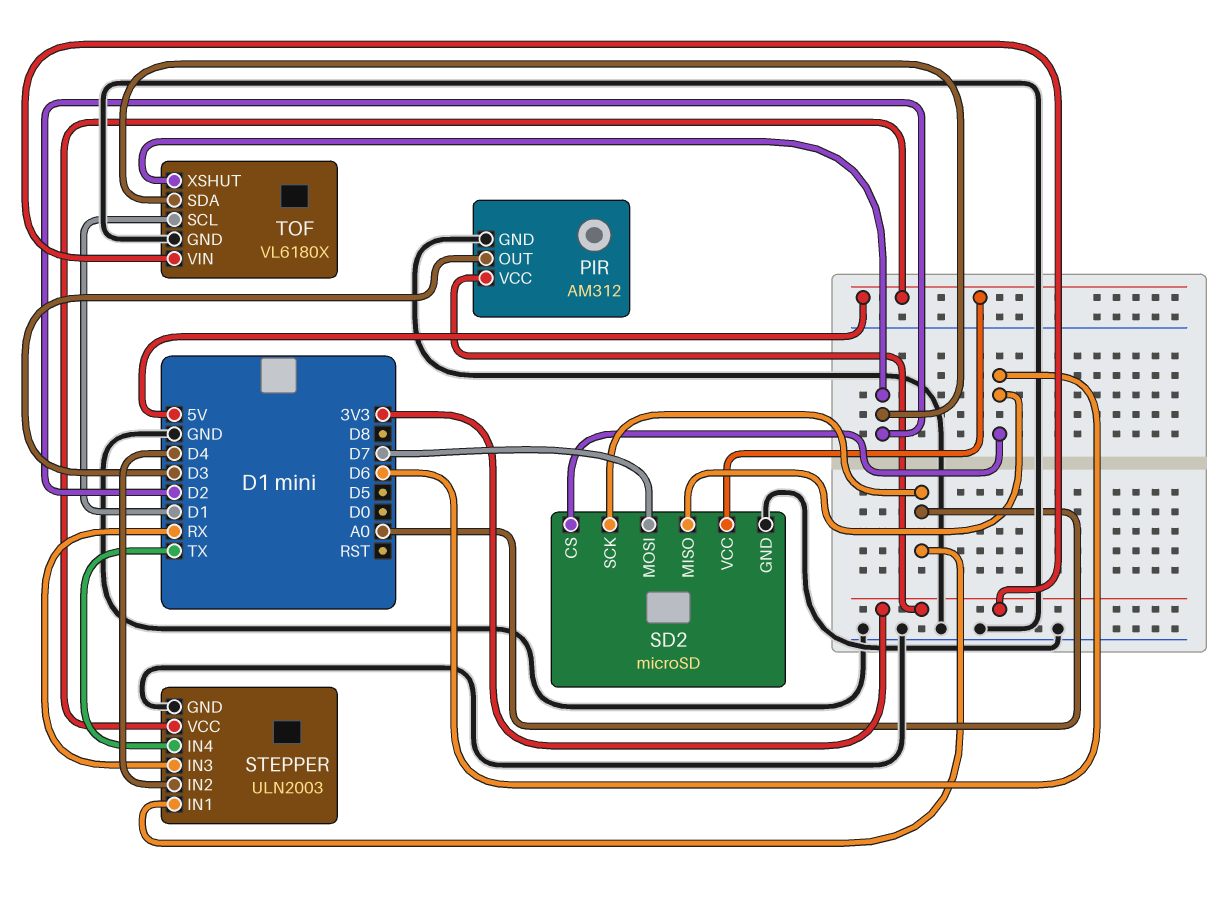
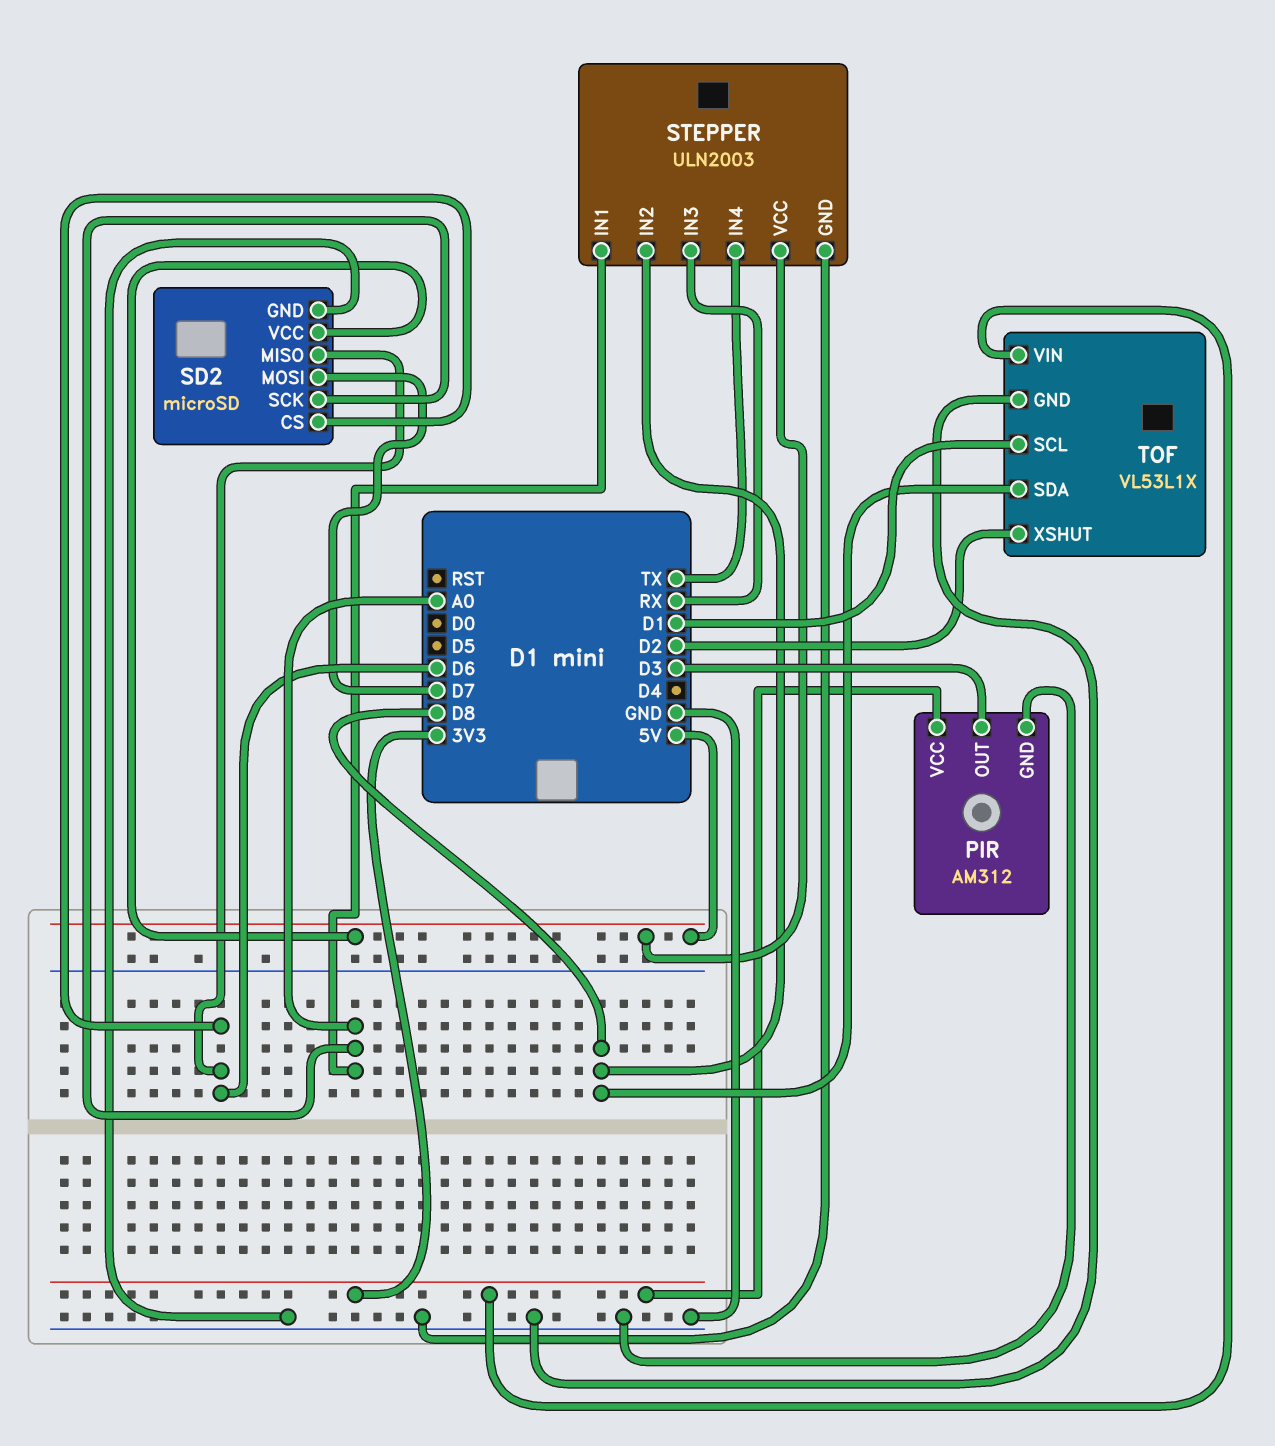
STEPPER pin IN2: D4 -> D8
TOF: VL6180X -> VL53L1X
TOF pin SDA: D2 -> D8

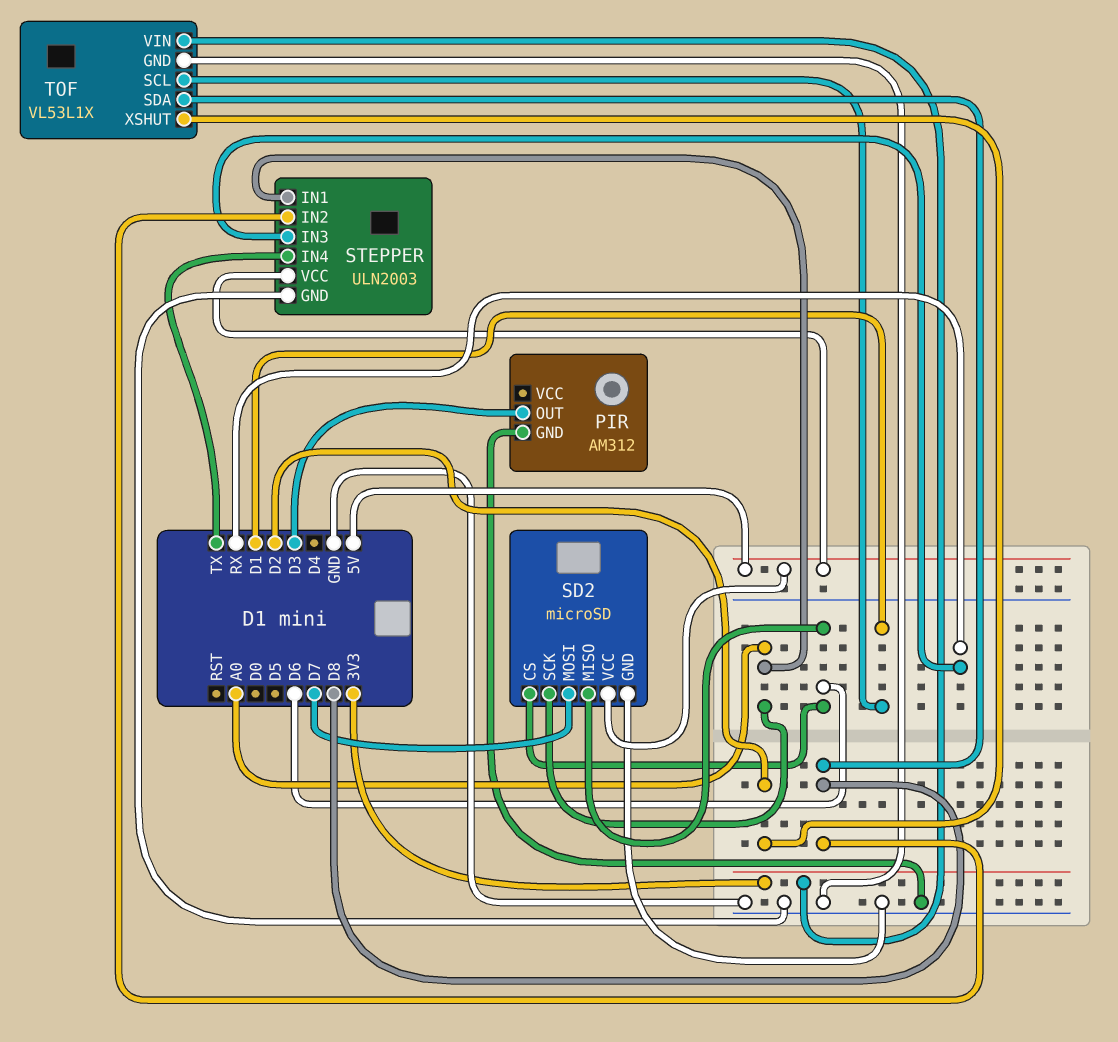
PIR pin VCC: 3V3 -> none

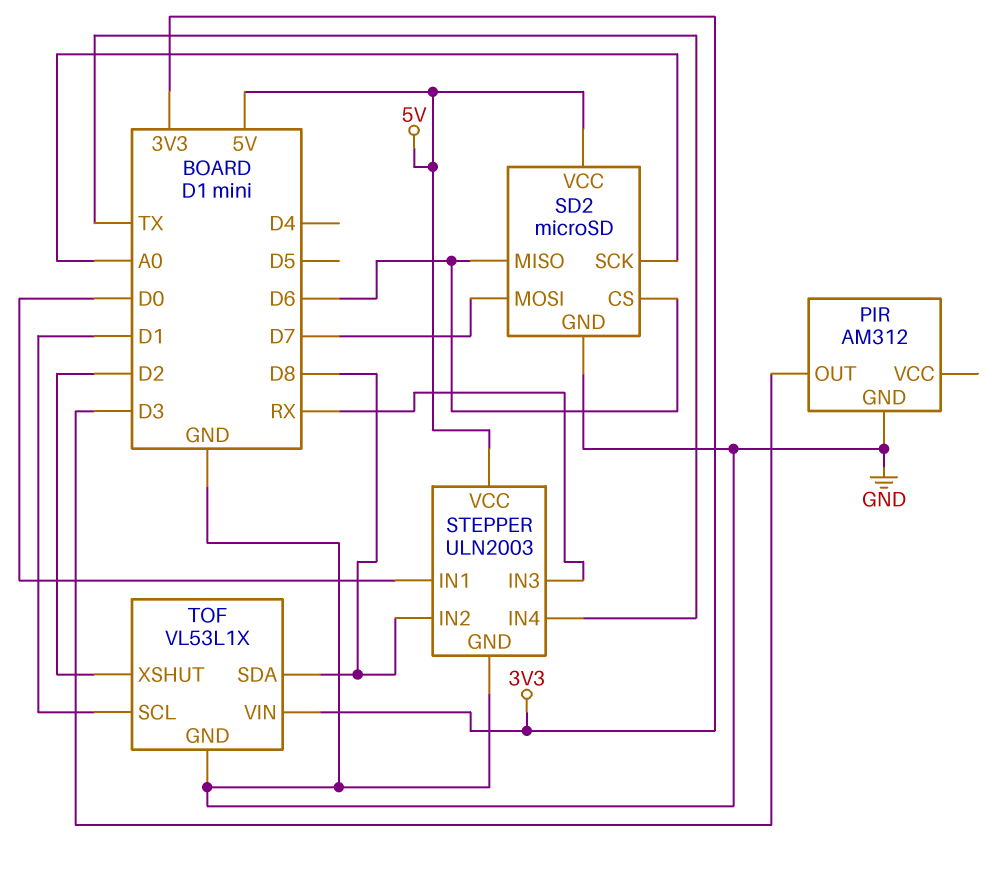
STEPPER pin IN1: A0 -> D0

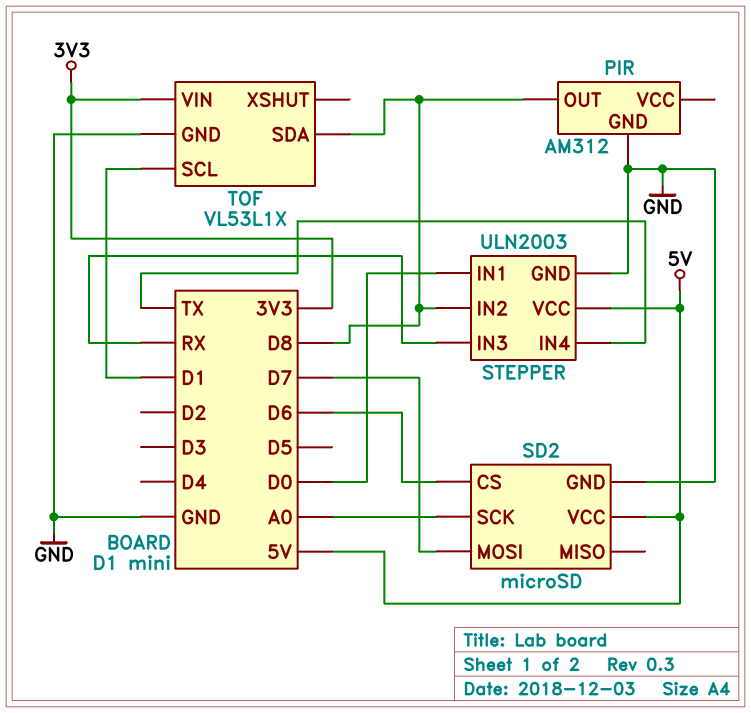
PIR pin OUT: D3 -> D8
SD2 pin MISO: D6 -> none
TOF pin XSHUT: D2 -> none

